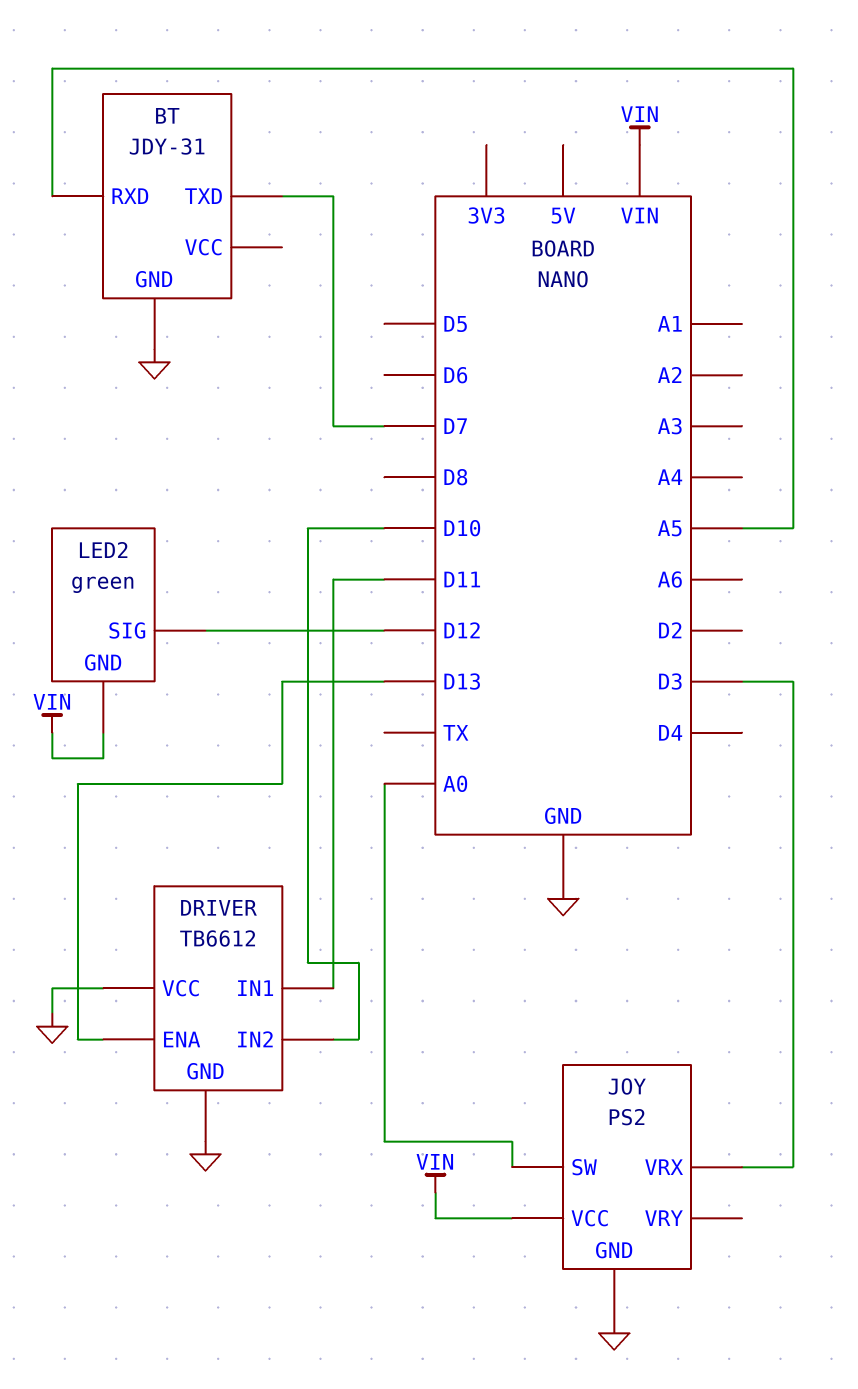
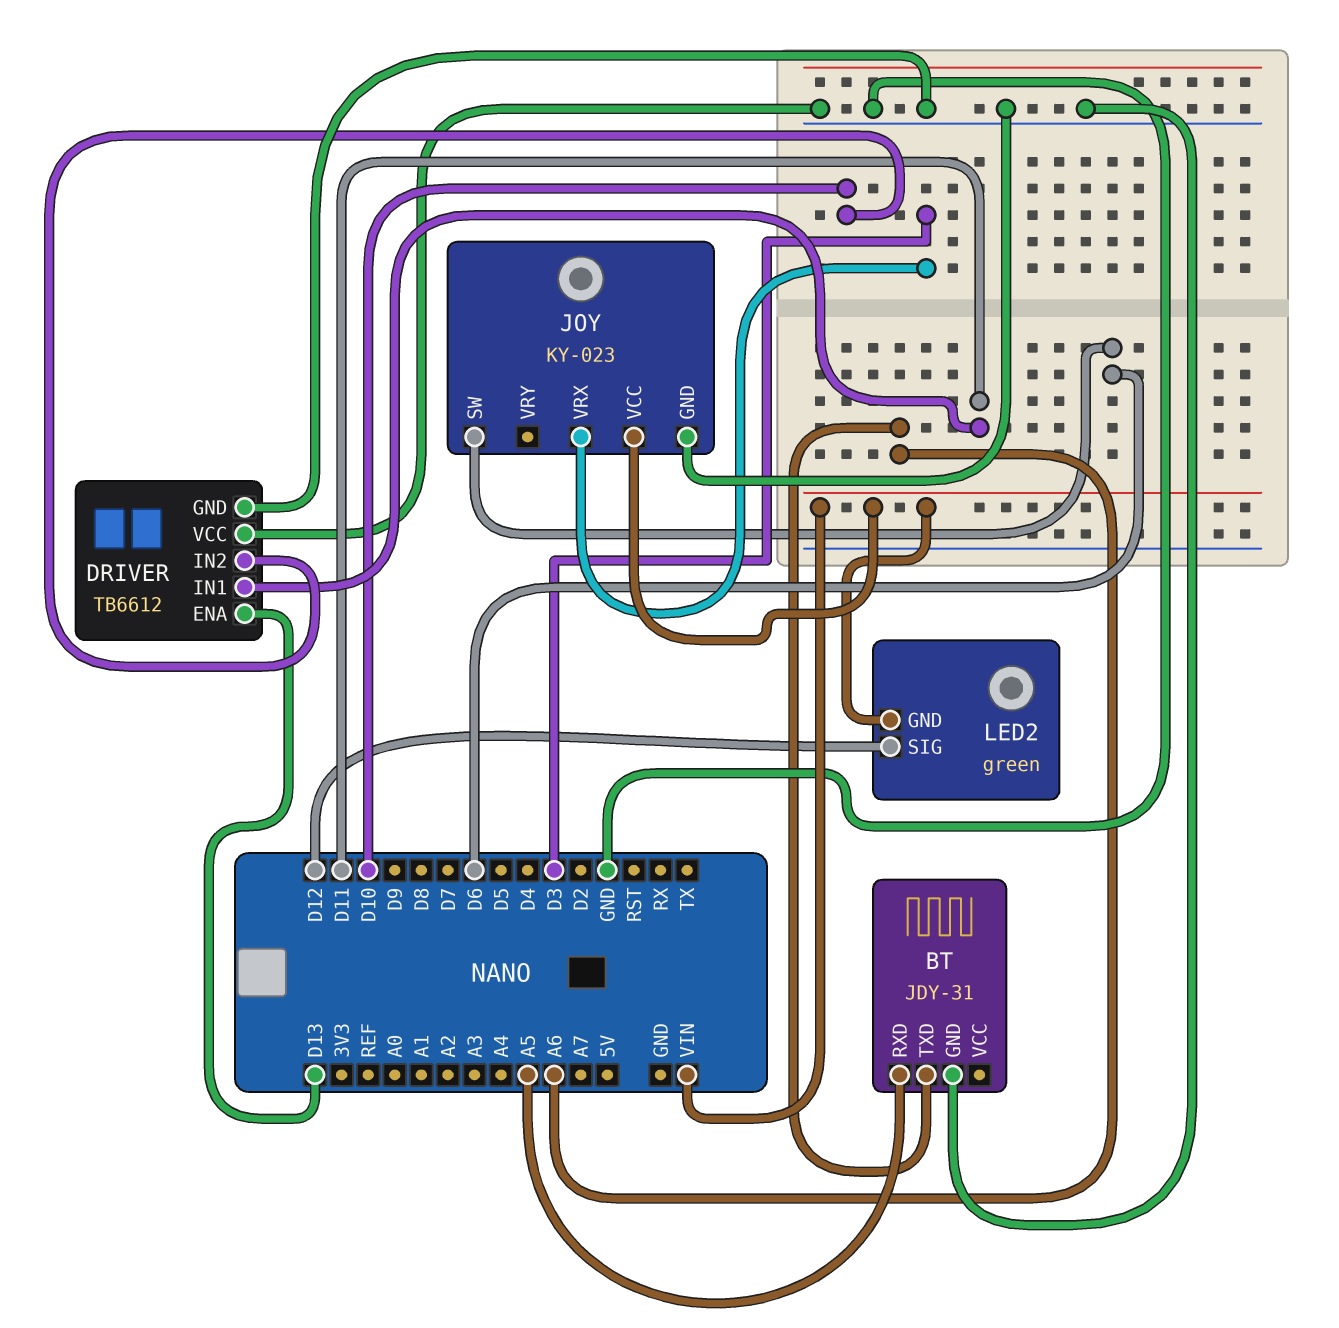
BT pin TXD: D7 -> A6
JOY: PS2 -> KY-023
JOY pin SW: A0 -> D6

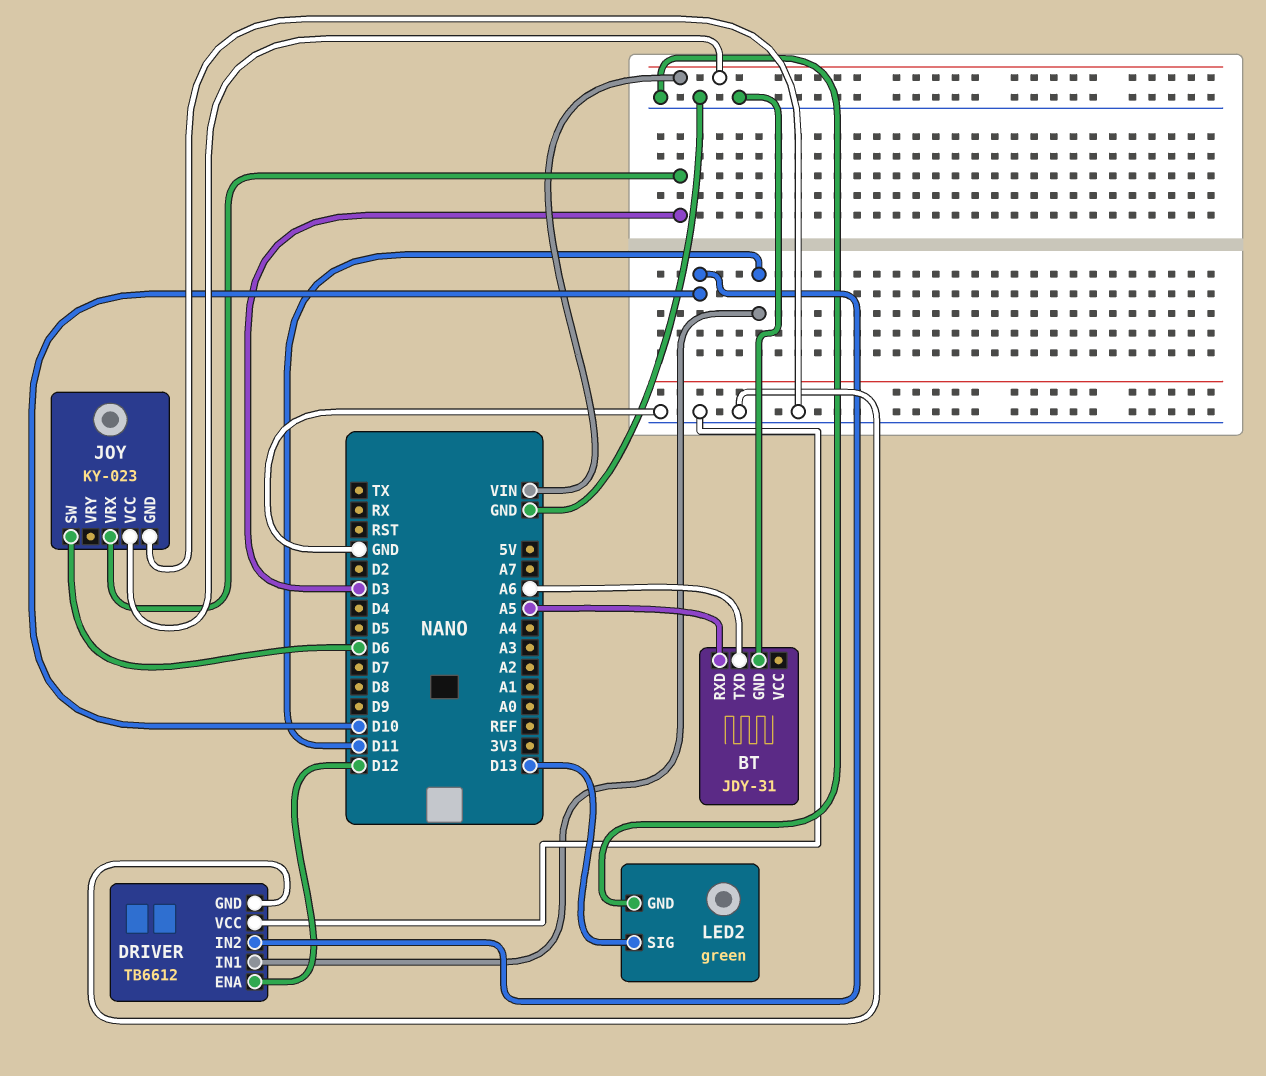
DRIVER pin ENA: D13 -> D12
LED2 pin GND: VIN -> GND
LED2 pin SIG: D12 -> D13

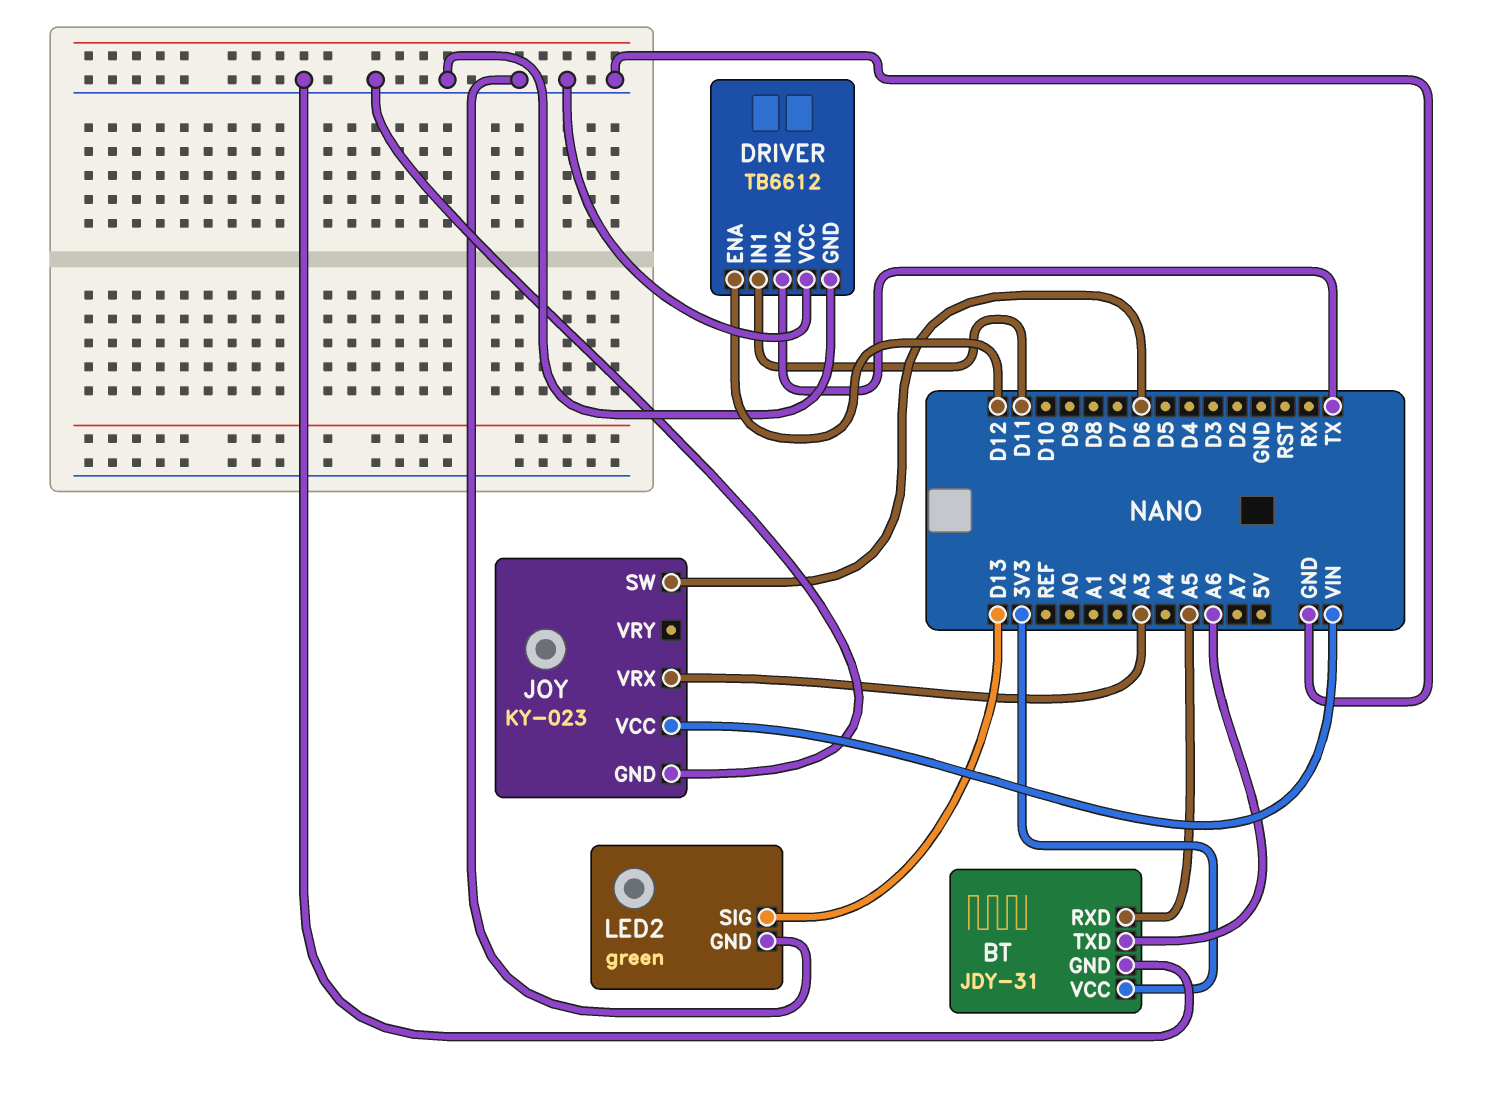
BT pin VCC: none -> 3V3
DRIVER pin IN2: D10 -> TX
JOY pin VRX: D3 -> A3

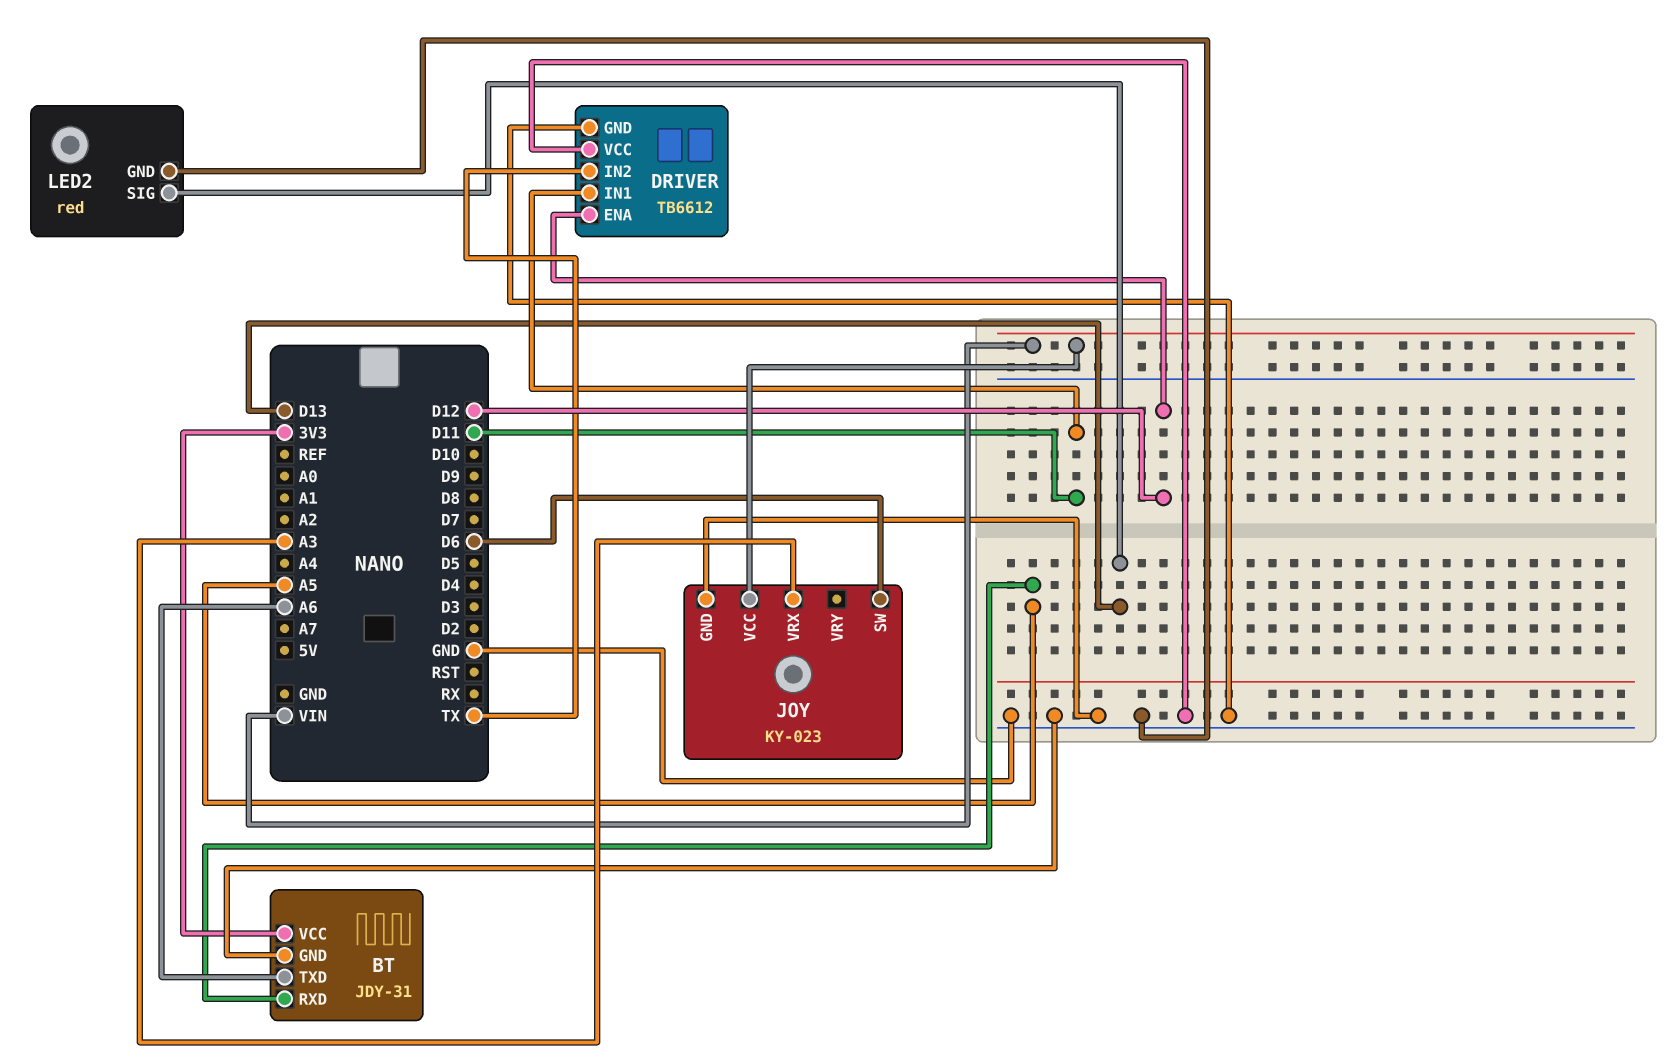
LED2: green -> red

